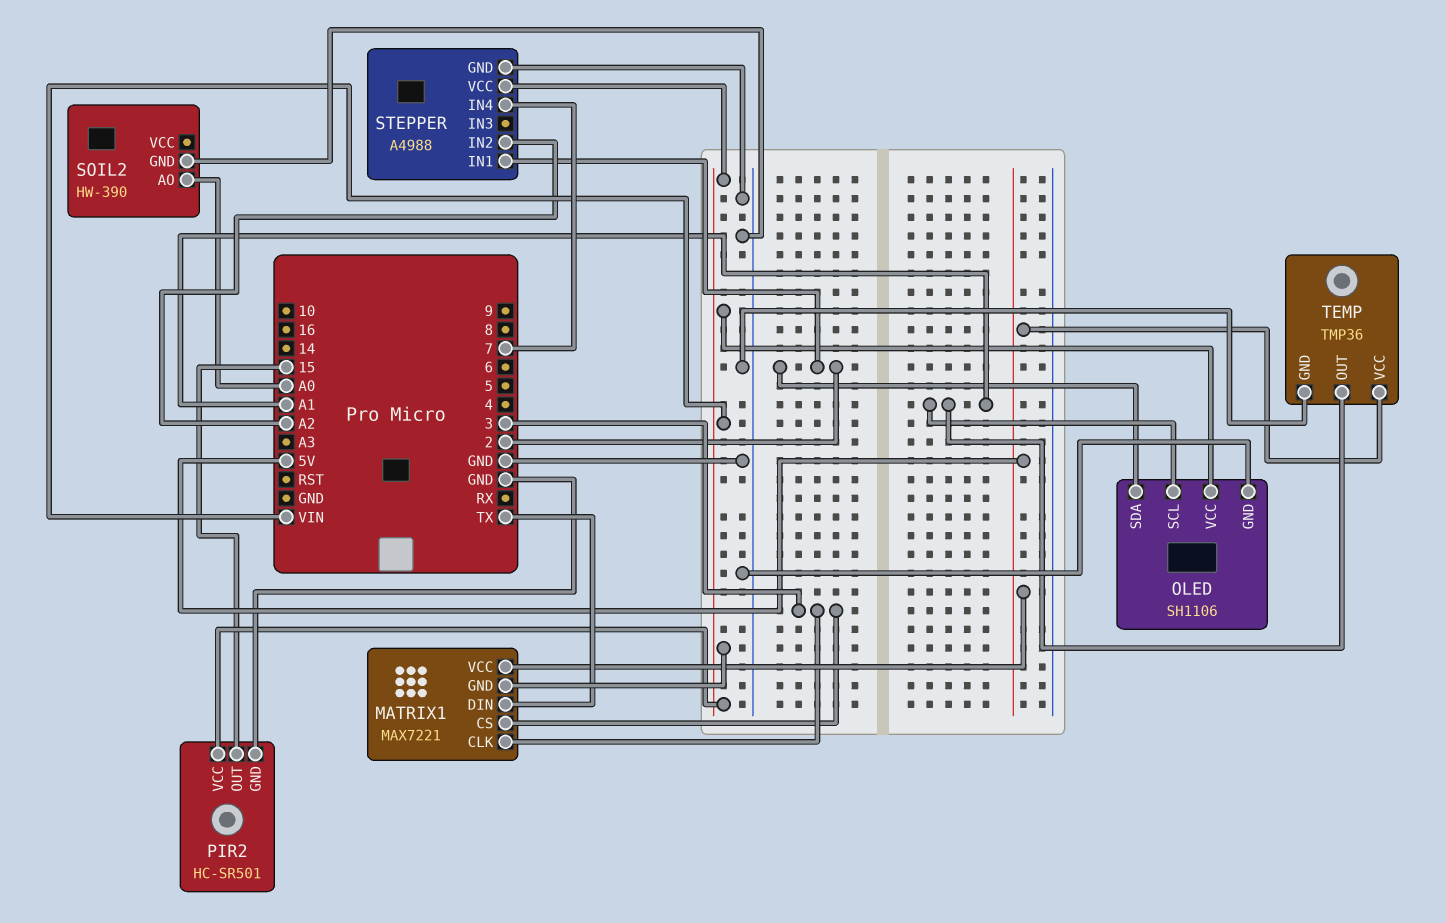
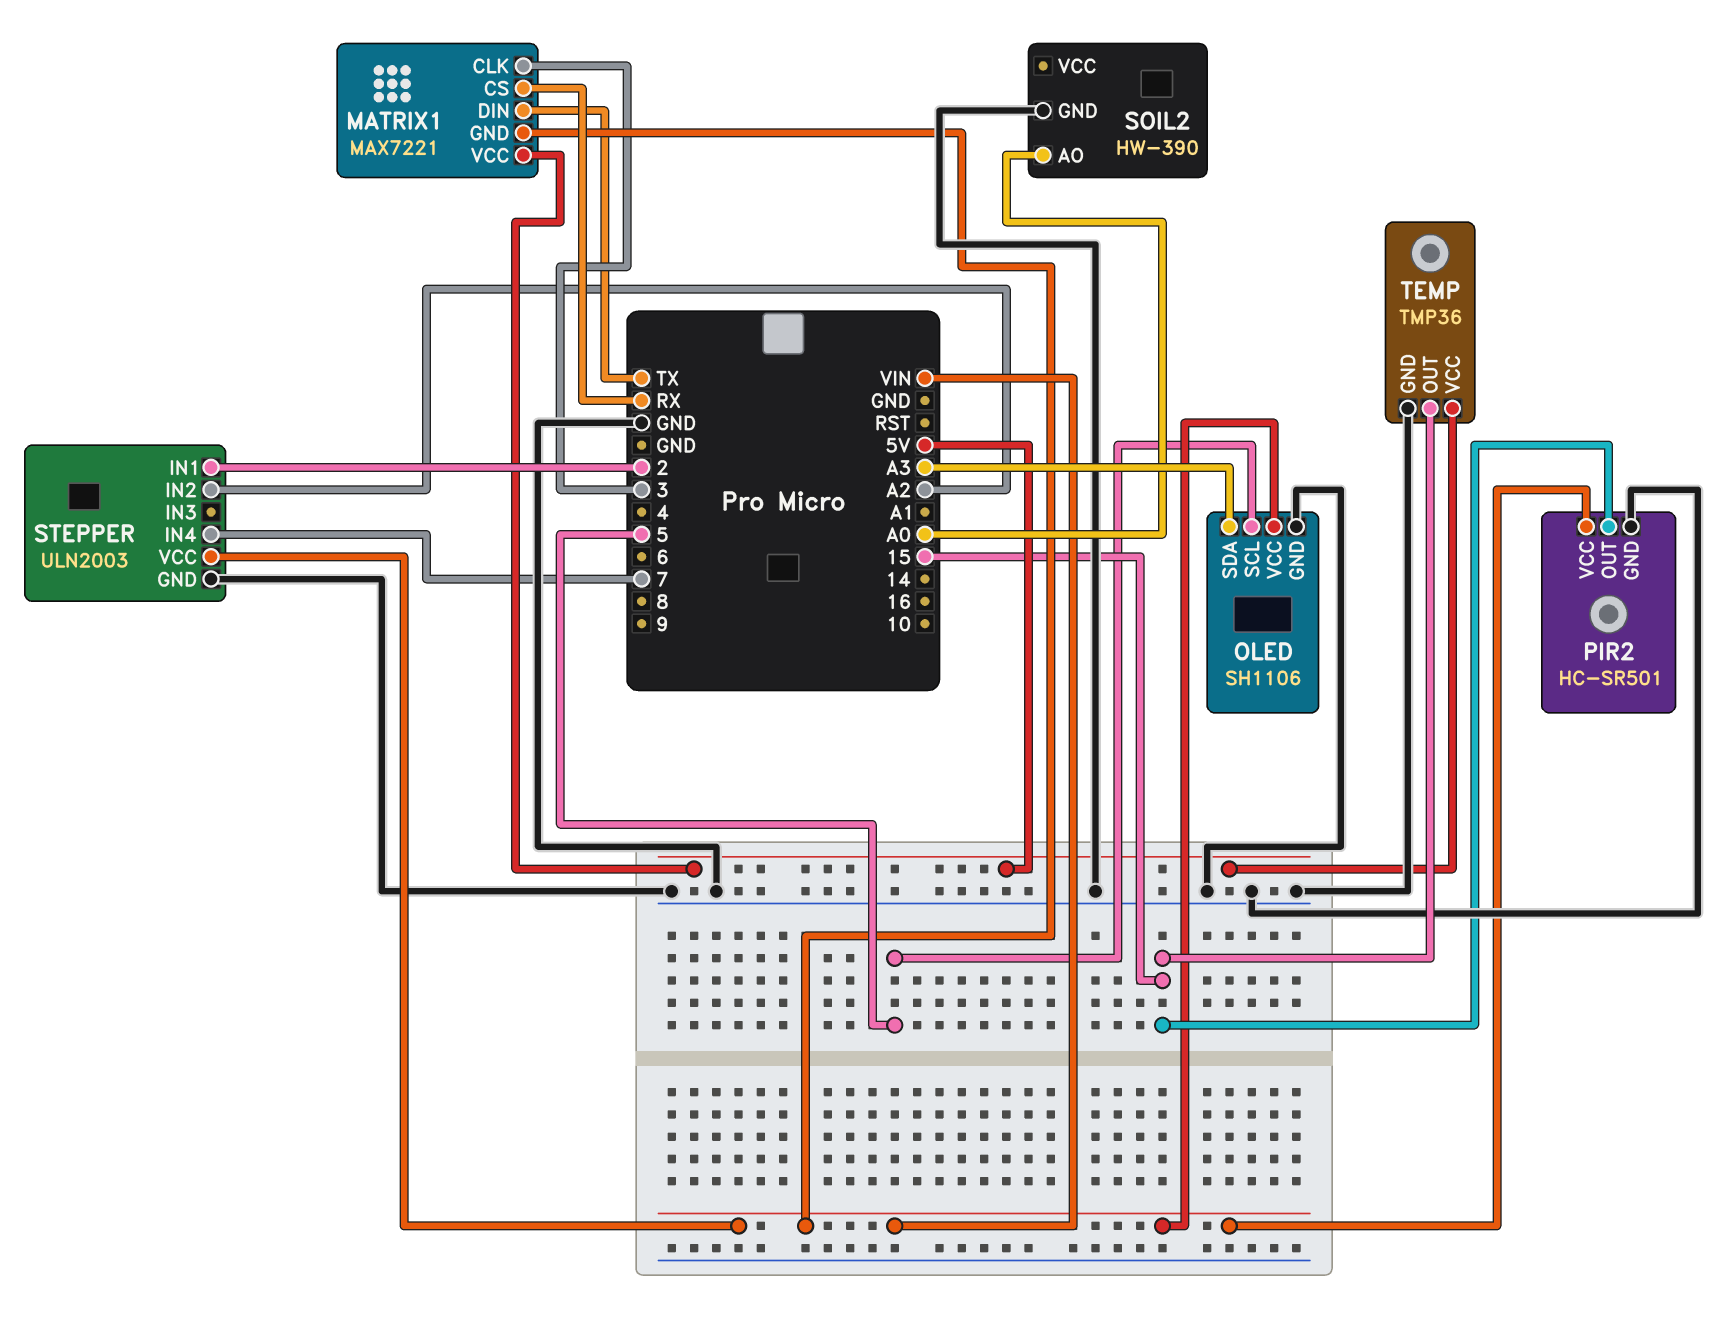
MATRIX1 pin CS: 3 -> RX
OLED pin SCL: A1 -> 5
OLED pin SDA: 2 -> A3
STEPPER: A4988 -> ULN2003
TEMP pin OUT: A1 -> 15

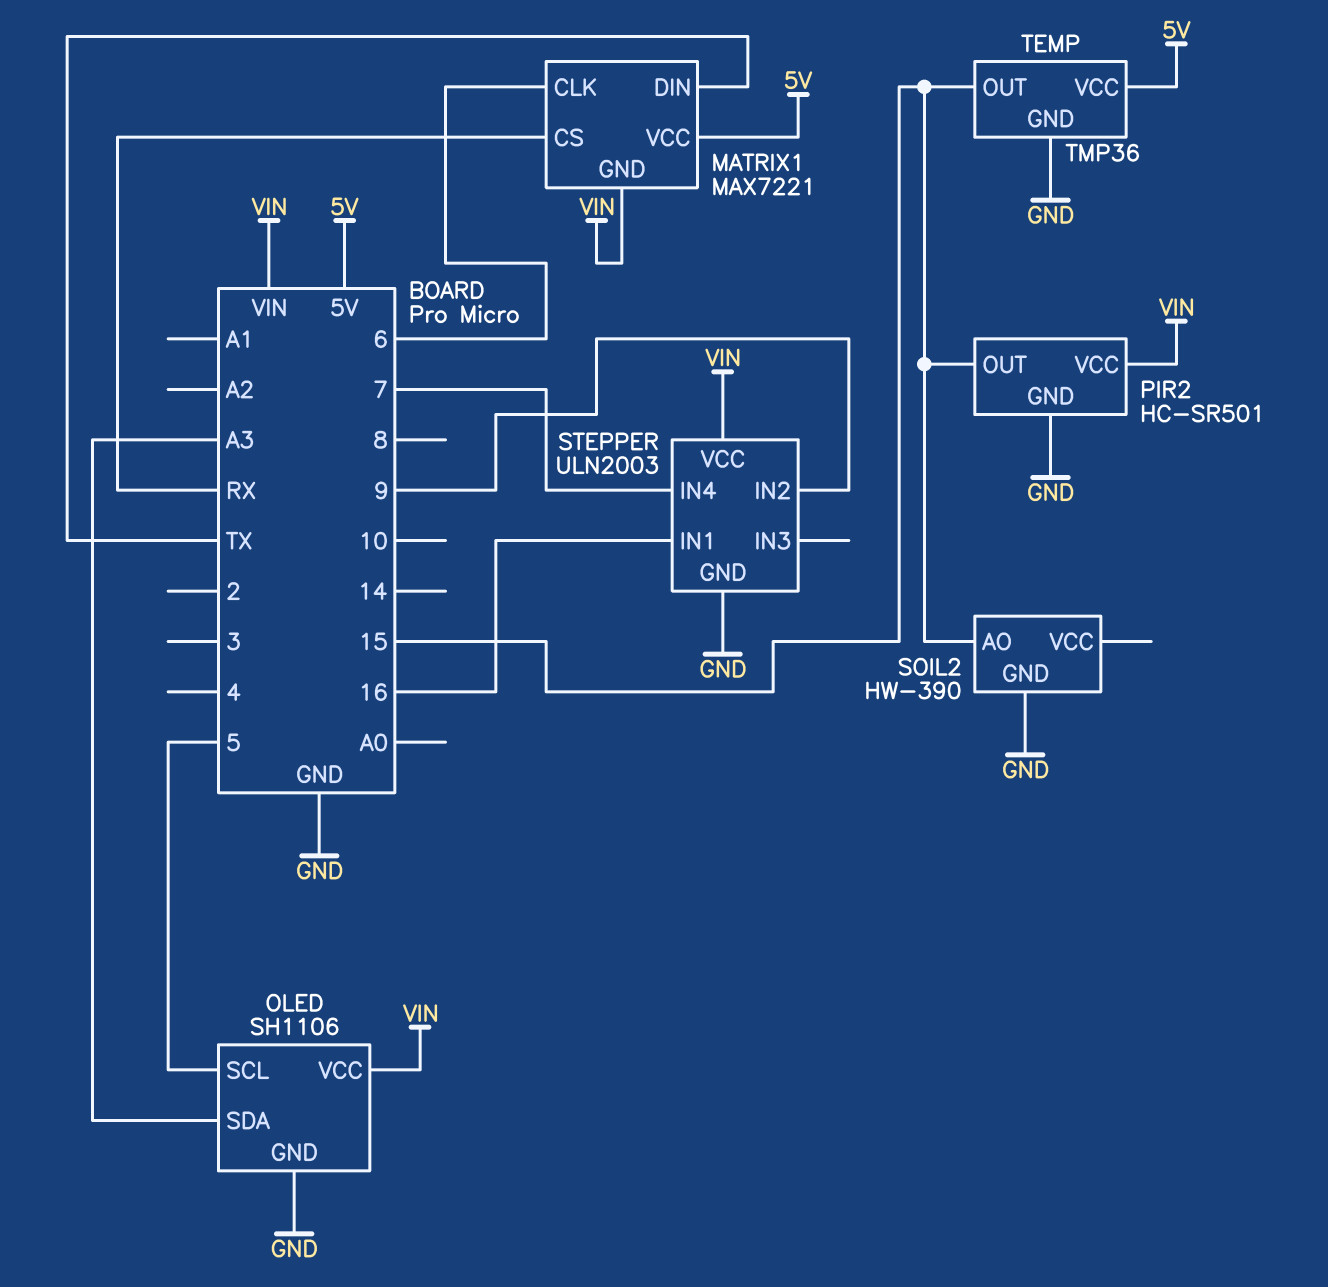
MATRIX1 pin CLK: 3 -> 6
SOIL2 pin AO: A0 -> 15
STEPPER pin IN1: 2 -> 16
STEPPER pin IN2: A2 -> 9

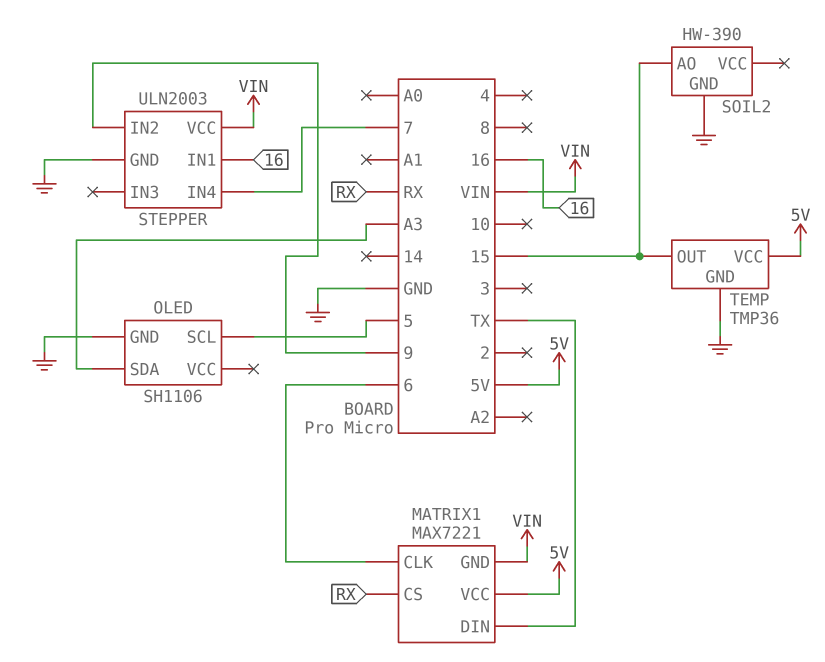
OLED pin VCC: VIN -> none
PIR2: HC-SR501 -> none
PIR2 pin GND: GND -> none
PIR2 pin OUT: 15 -> none
PIR2 pin VCC: VIN -> none

